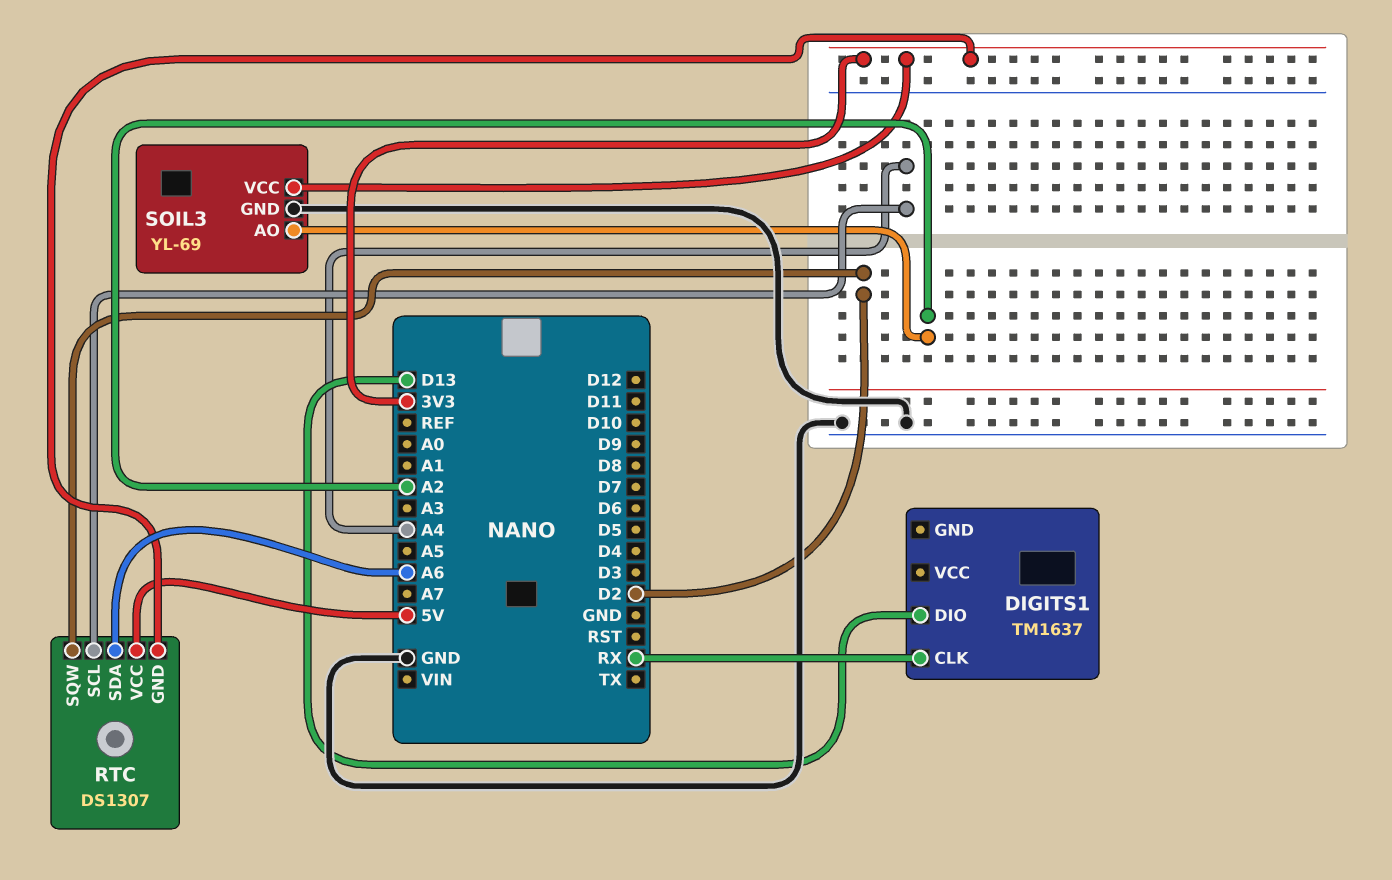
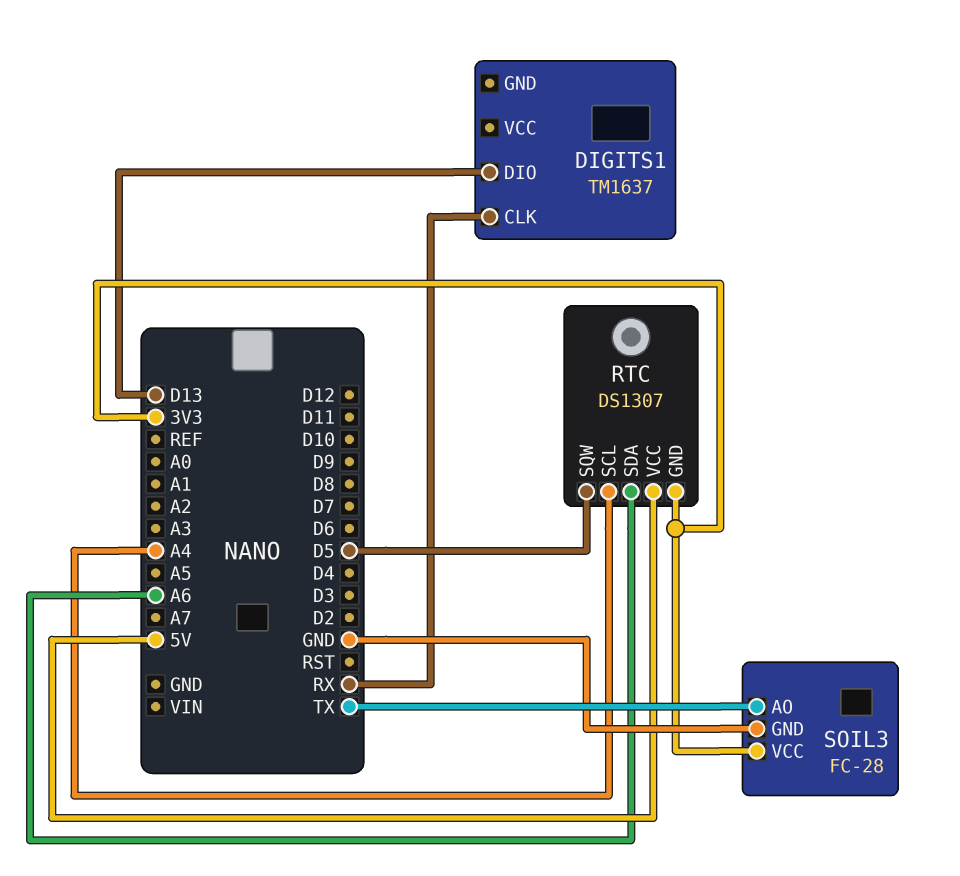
RTC pin SQW: D2 -> D5
SOIL3: YL-69 -> FC-28
SOIL3 pin AO: A2 -> TX

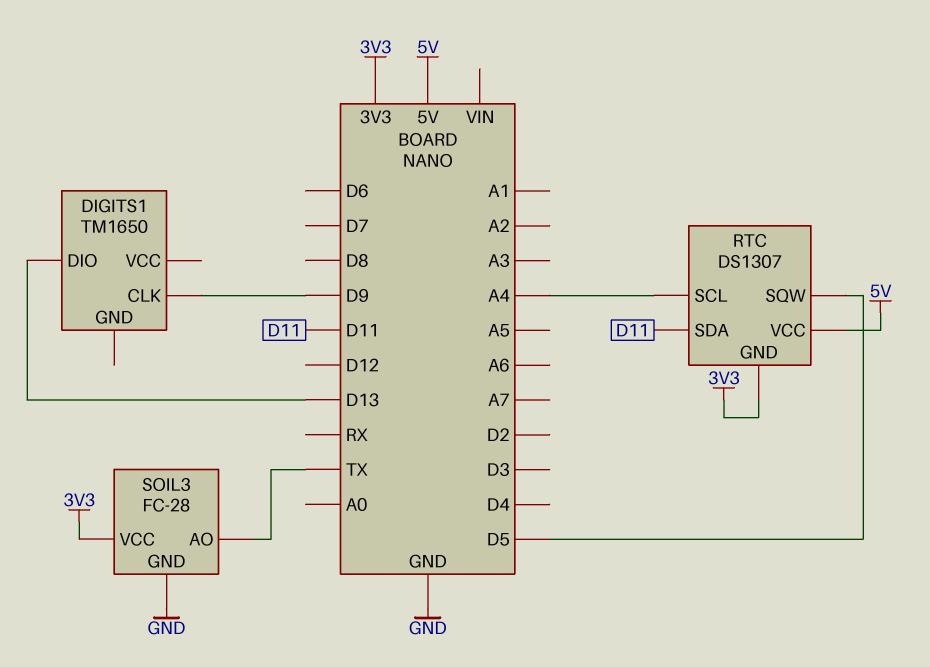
DIGITS1: TM1637 -> TM1650
DIGITS1 pin CLK: RX -> D9
RTC pin SDA: A6 -> D11

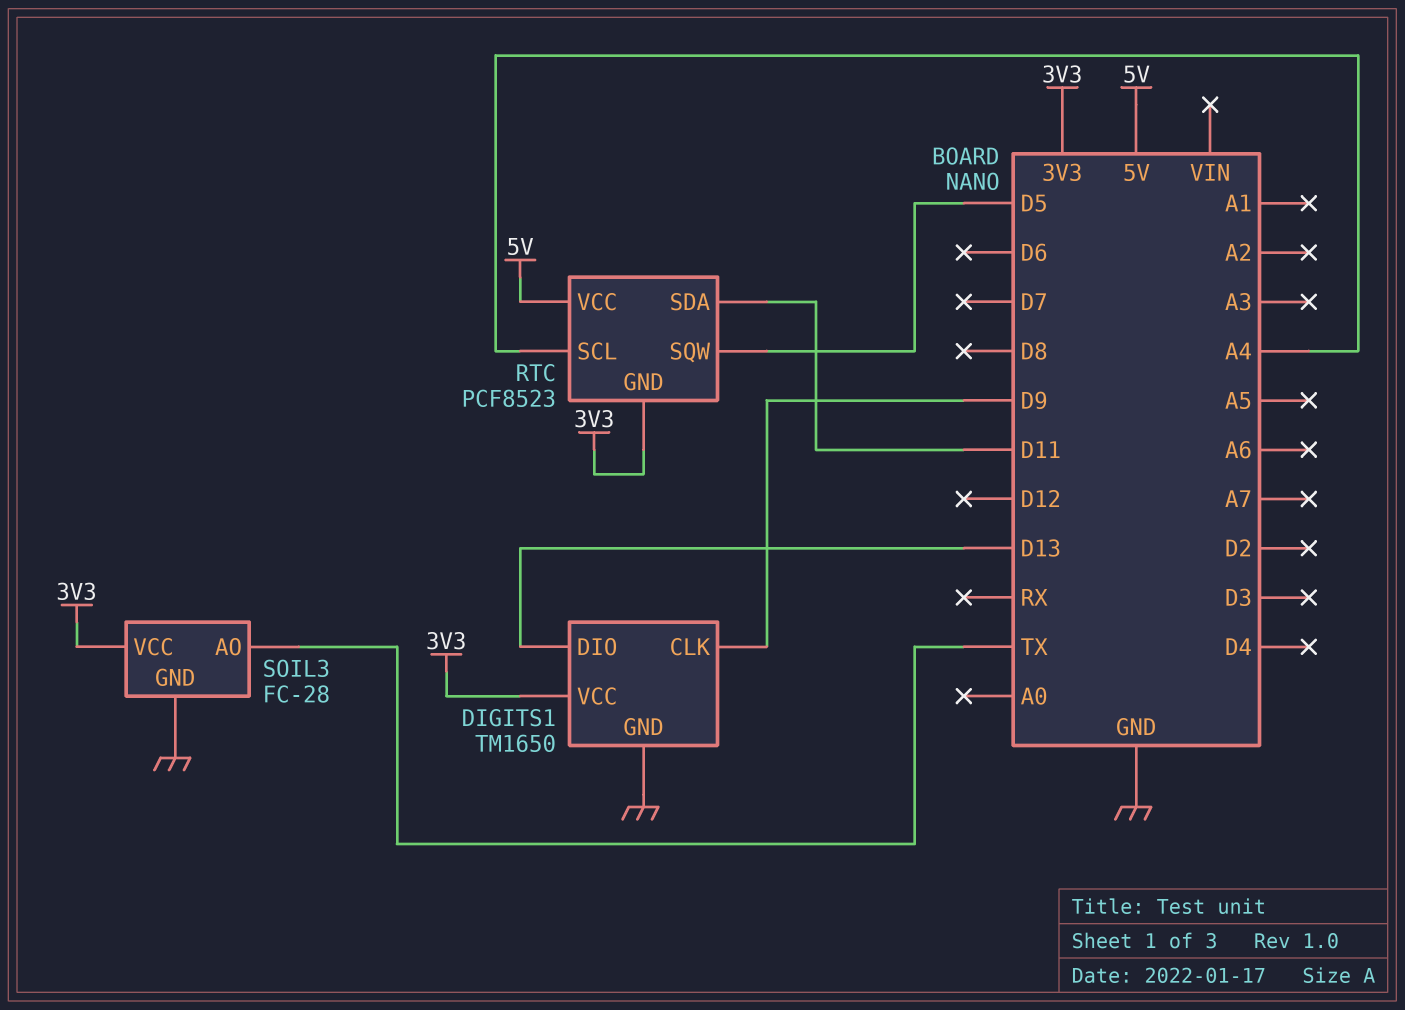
DIGITS1 pin GND: none -> GND
DIGITS1 pin VCC: none -> 3V3
RTC: DS1307 -> PCF8523

